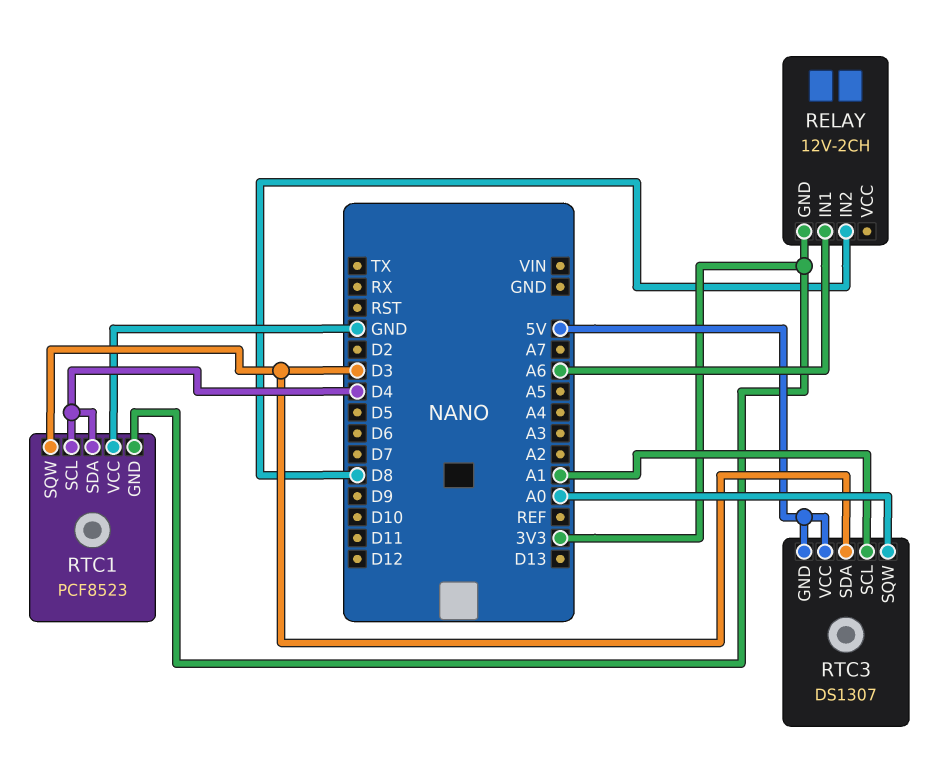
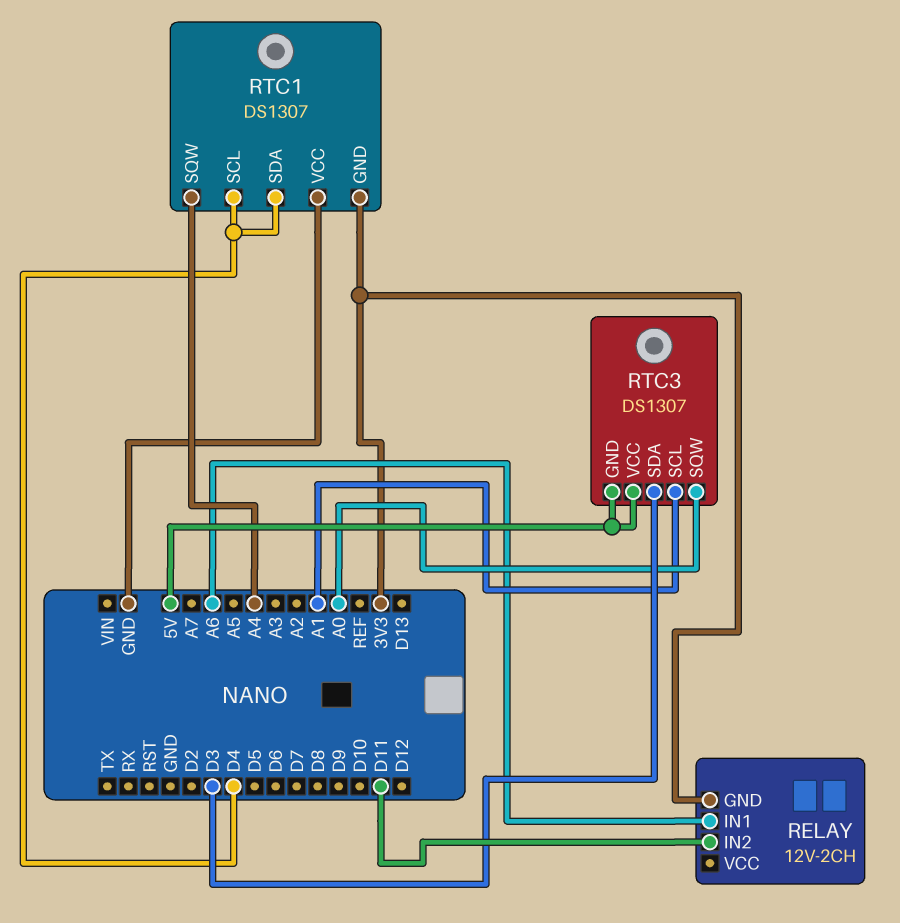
RELAY pin IN2: D8 -> D11
RTC1: PCF8523 -> DS1307
RTC1 pin SQW: D3 -> A4

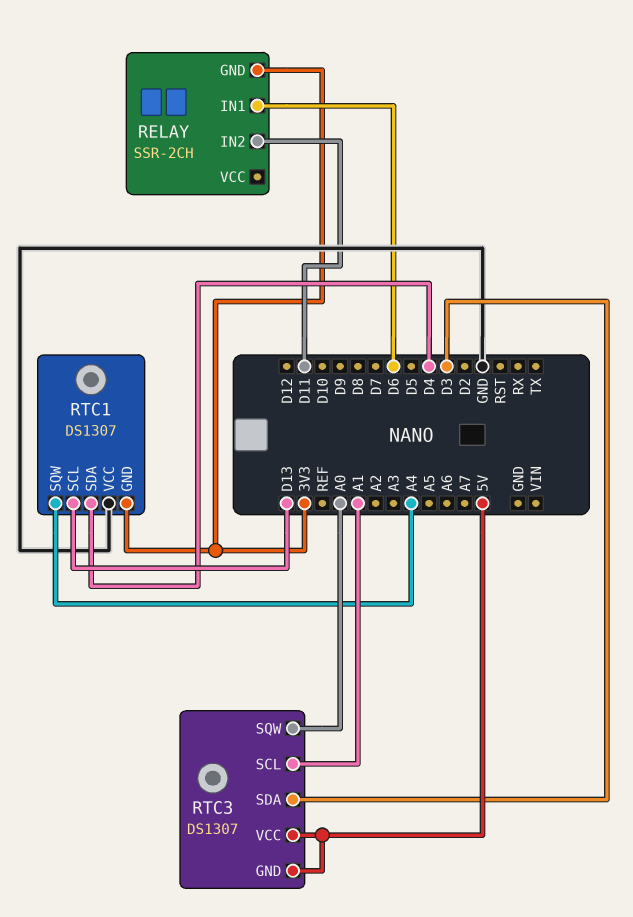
RELAY: 12V-2CH -> SSR-2CH
RELAY pin IN1: A6 -> D6
RTC1 pin SCL: D4 -> D13

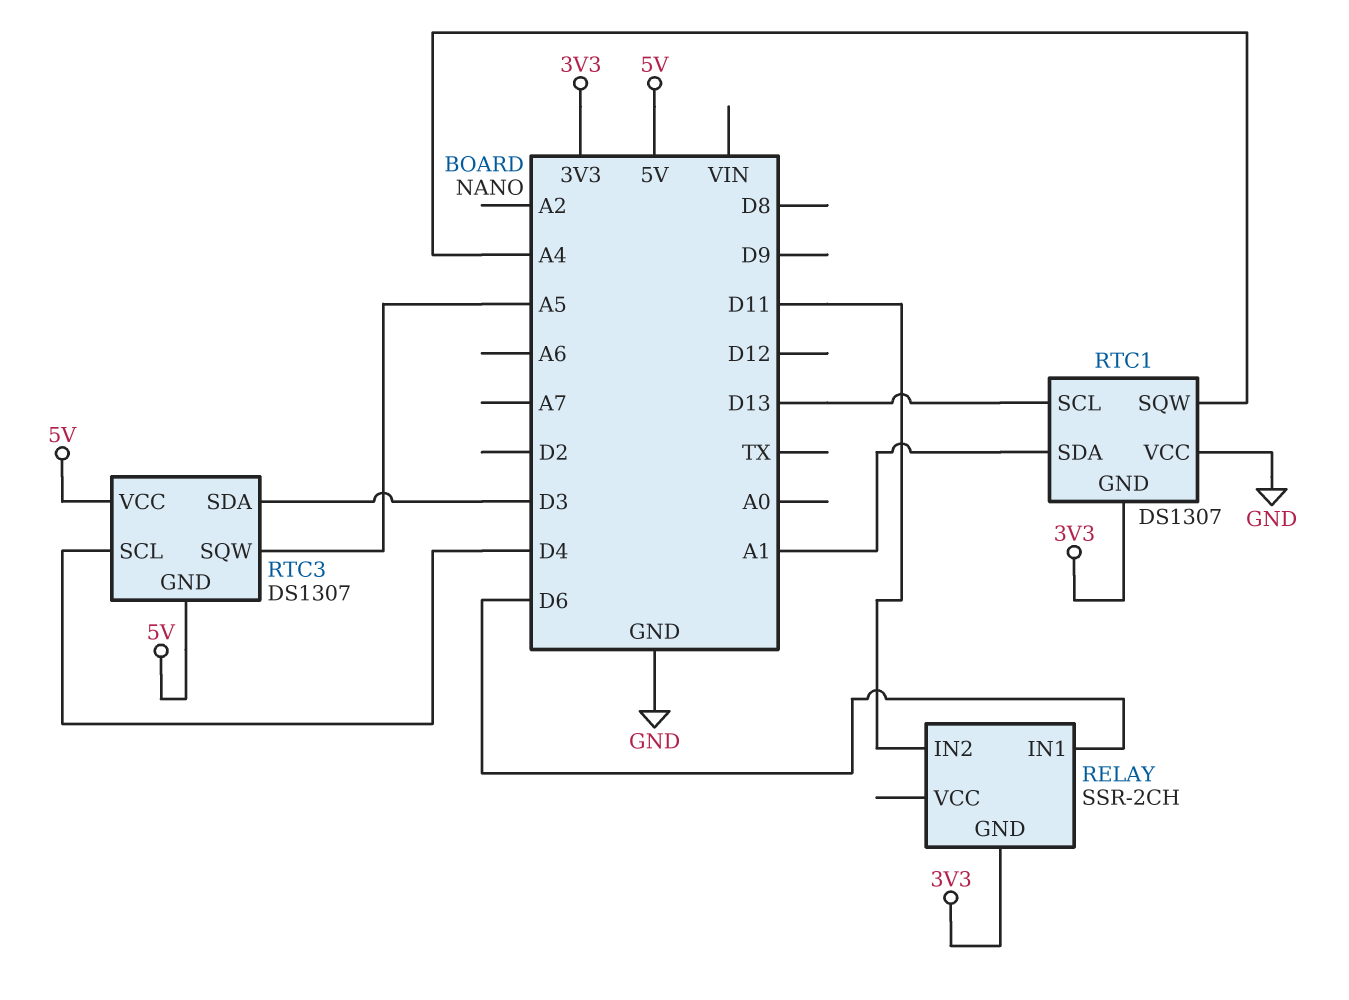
RTC1 pin SDA: D4 -> A1
RTC3 pin SCL: A1 -> D4
RTC3 pin SQW: A0 -> A5

